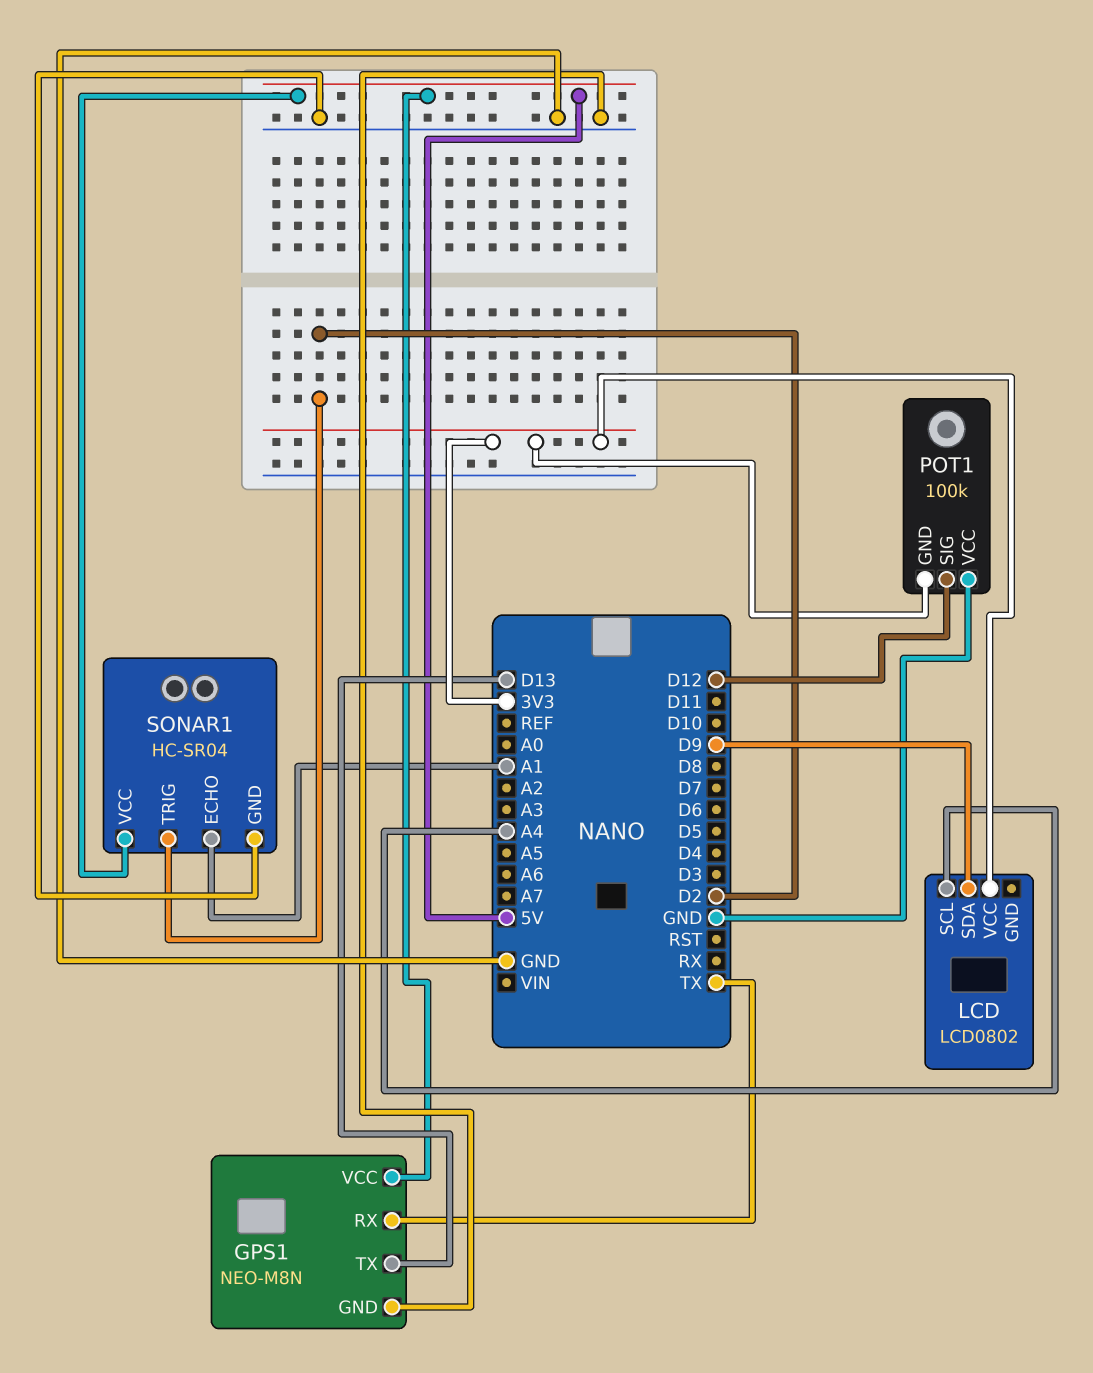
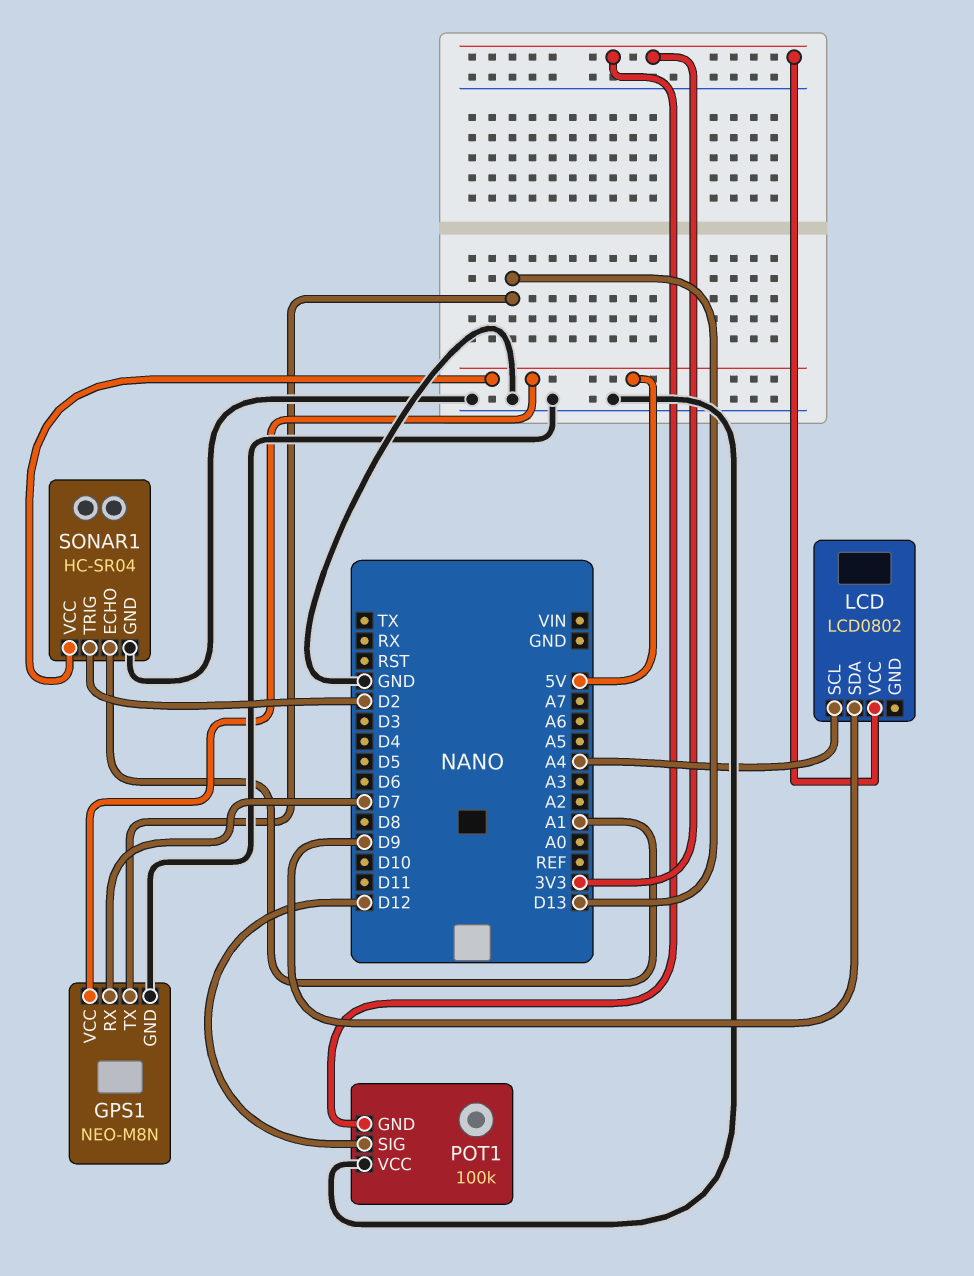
GPS1 pin RX: TX -> D7

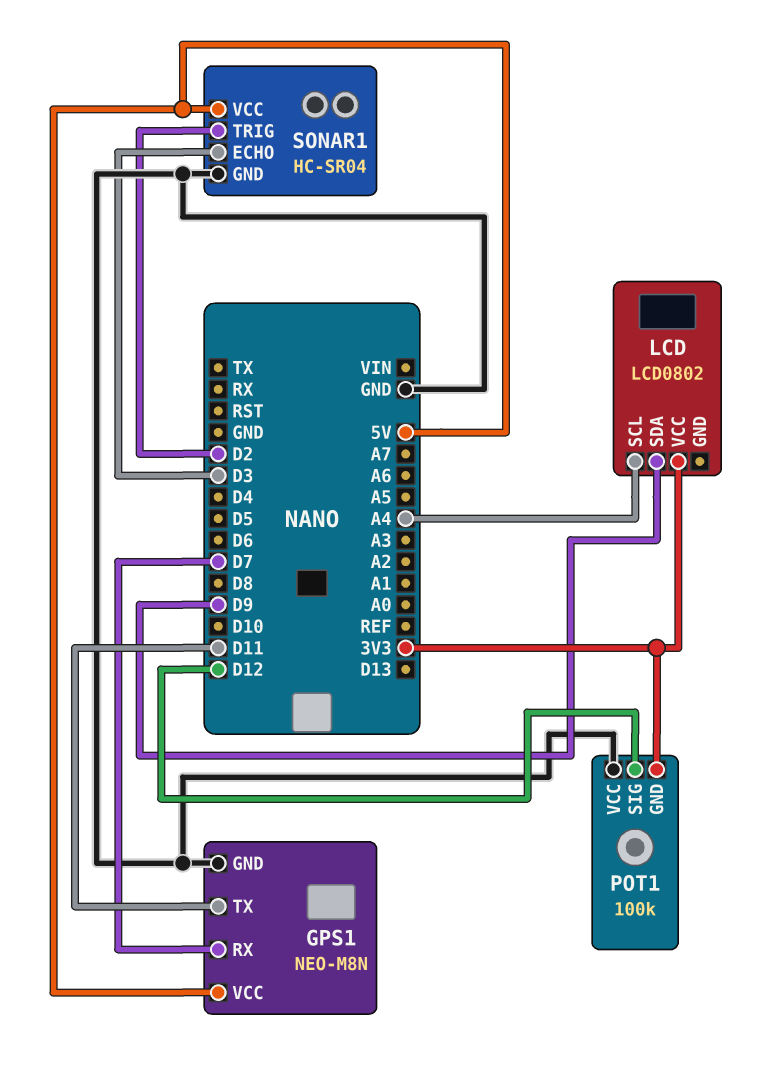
GPS1 pin TX: D13 -> D11
SONAR1 pin ECHO: A1 -> D3

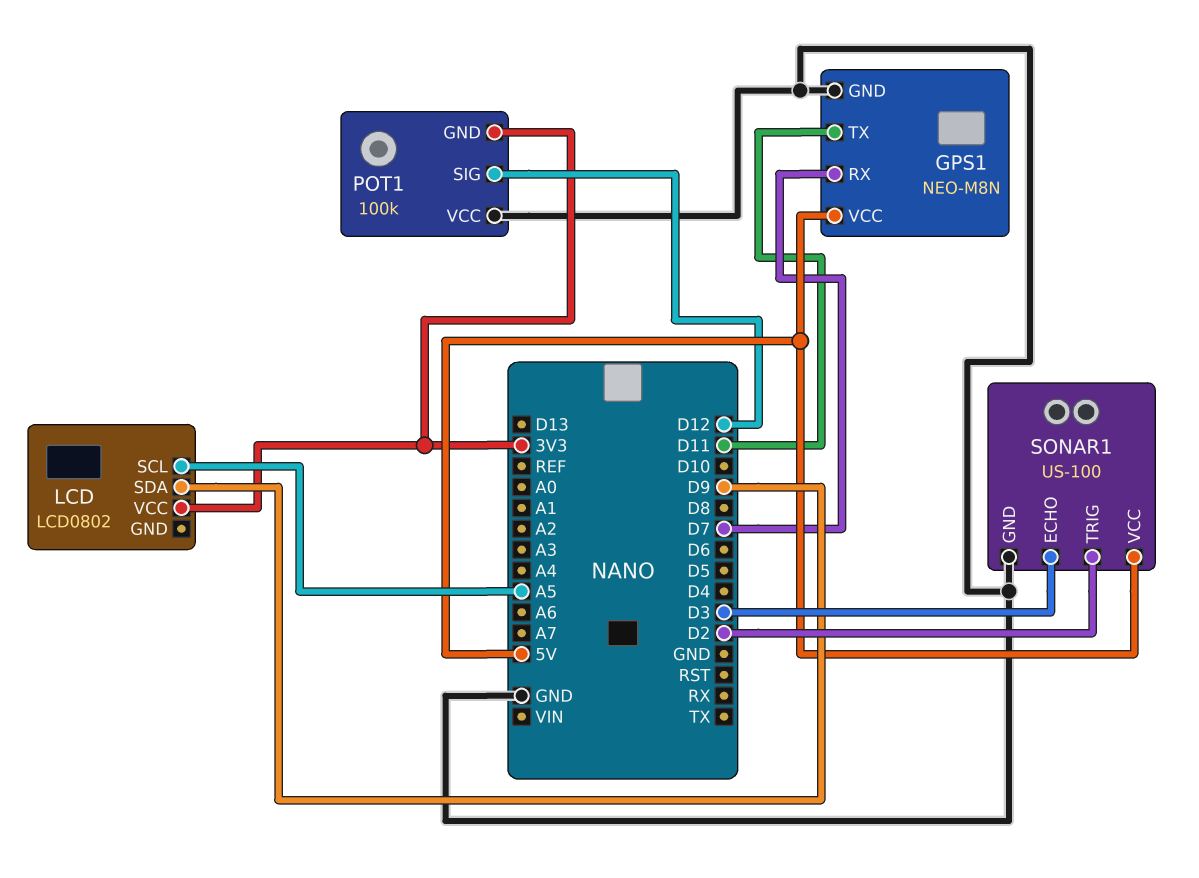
LCD pin SCL: A4 -> A5
SONAR1: HC-SR04 -> US-100

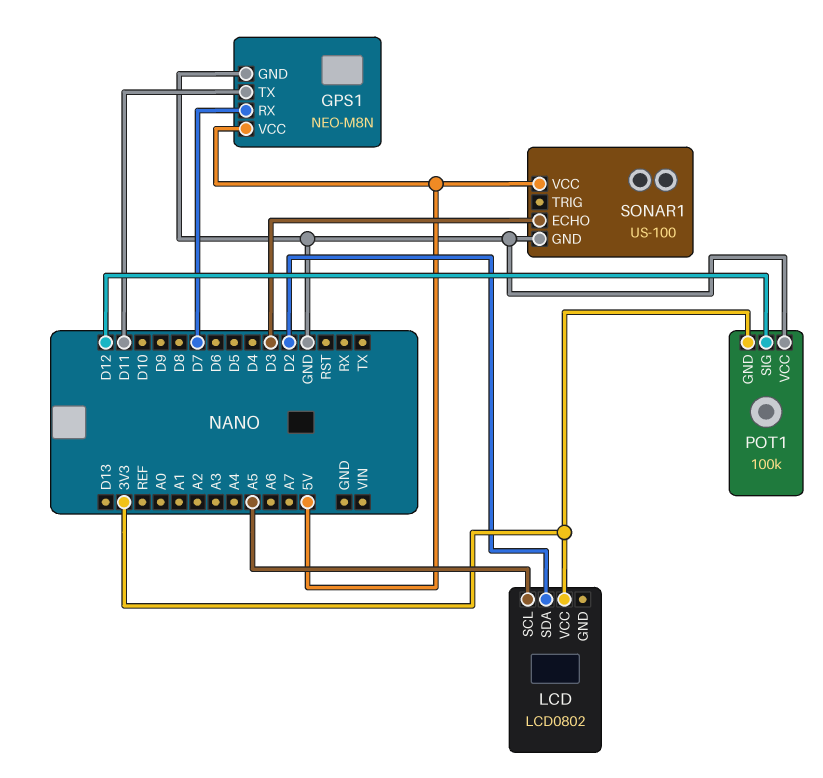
LCD pin SDA: D9 -> D2
SONAR1 pin TRIG: D2 -> none

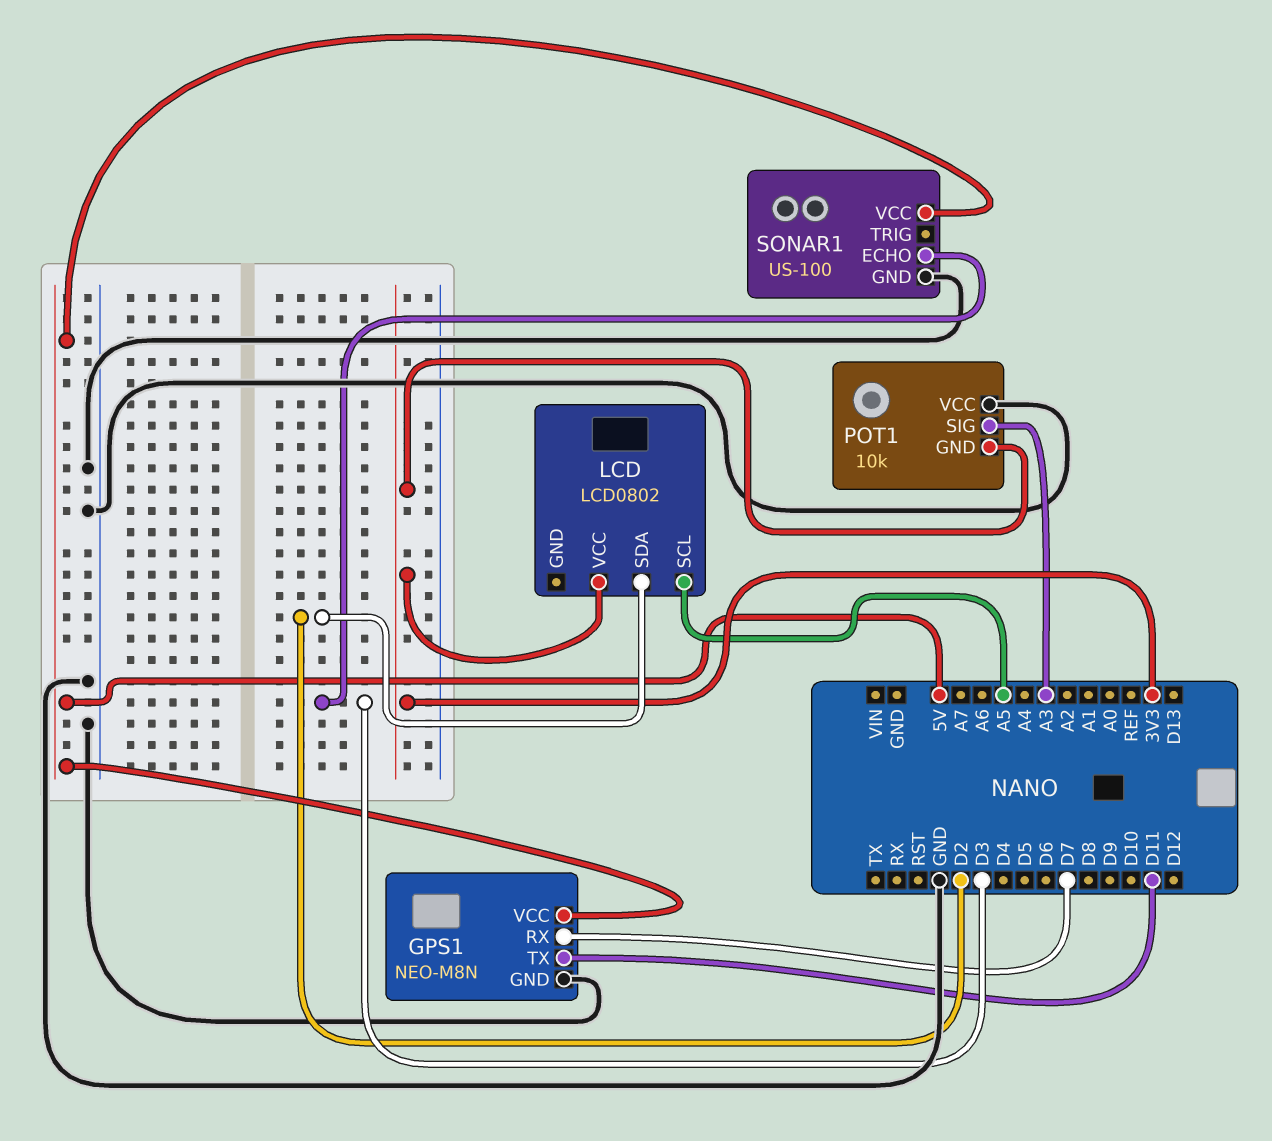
POT1: 100k -> 10k
POT1 pin SIG: D12 -> A3

